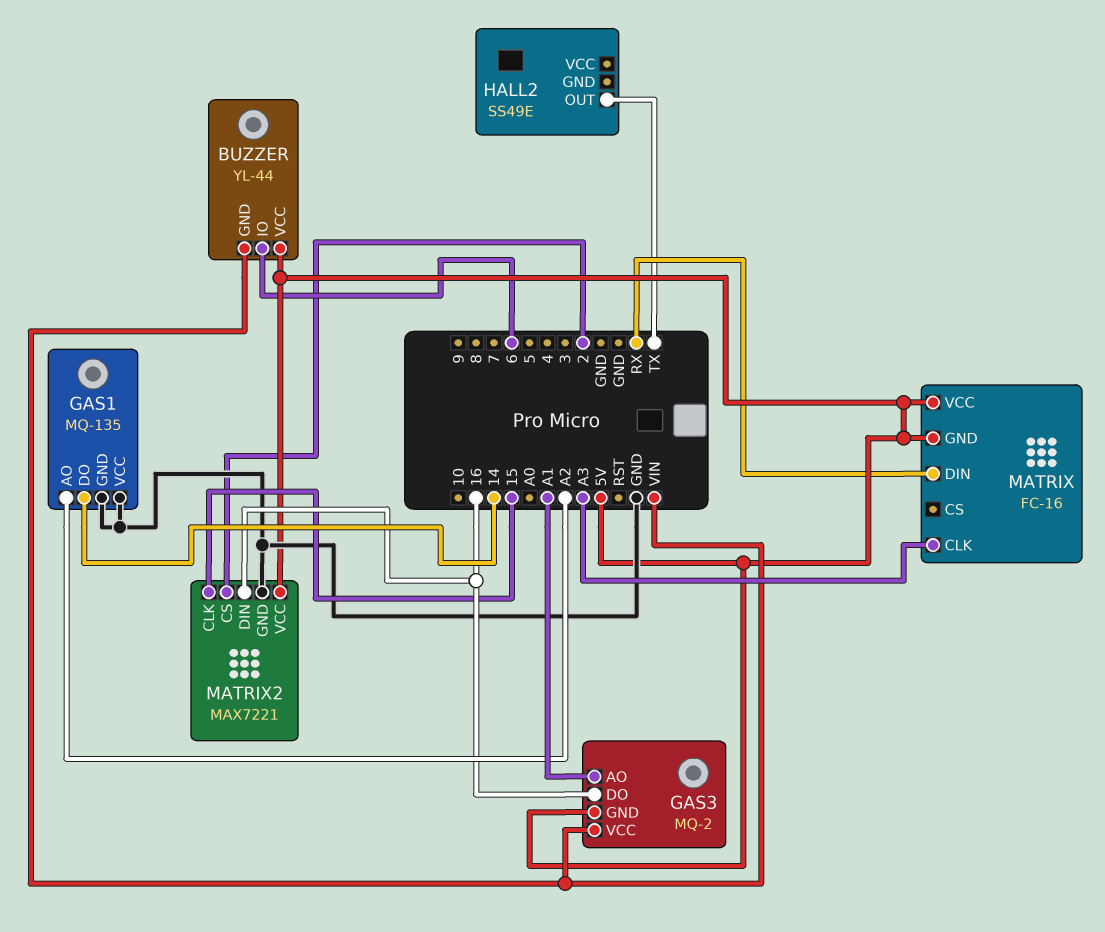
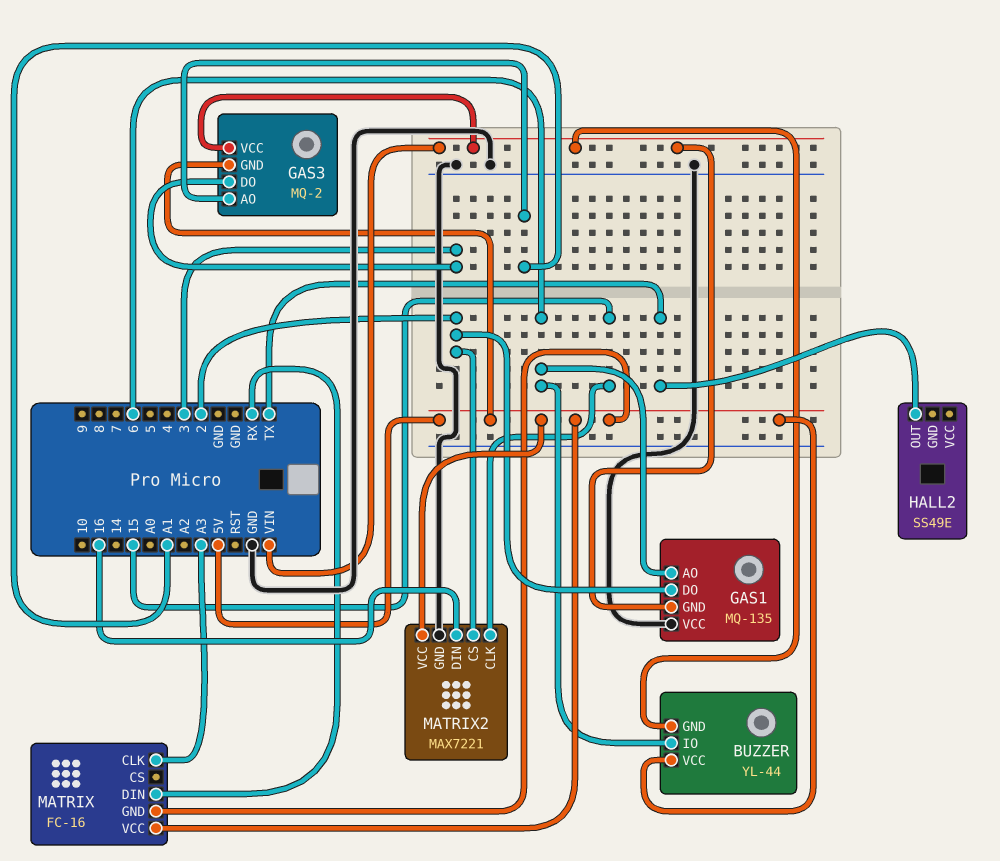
GAS1 pin AO: A2 -> 6
GAS1 pin DO: 14 -> 2
GAS1 pin GND: GND -> VIN
GAS3 pin DO: 16 -> 3

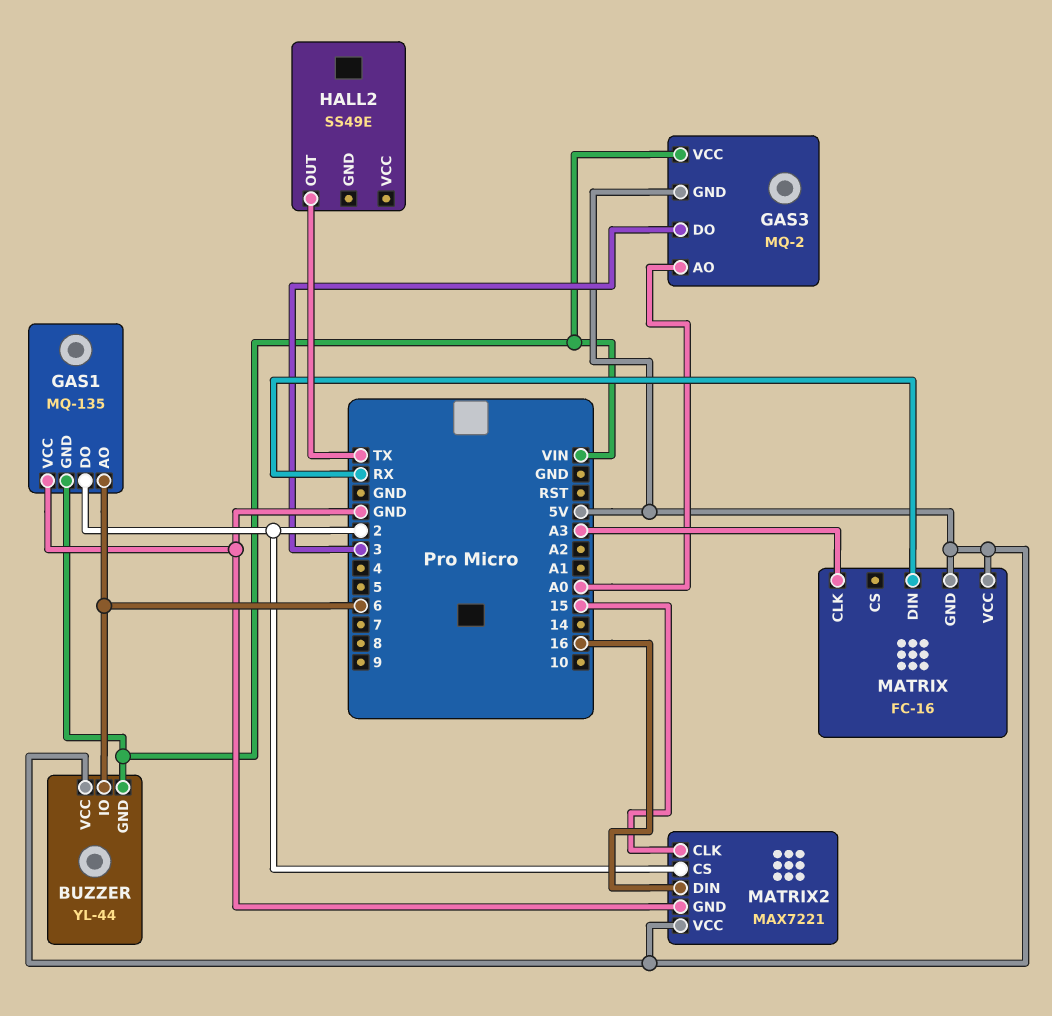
GAS3 pin AO: A1 -> A0

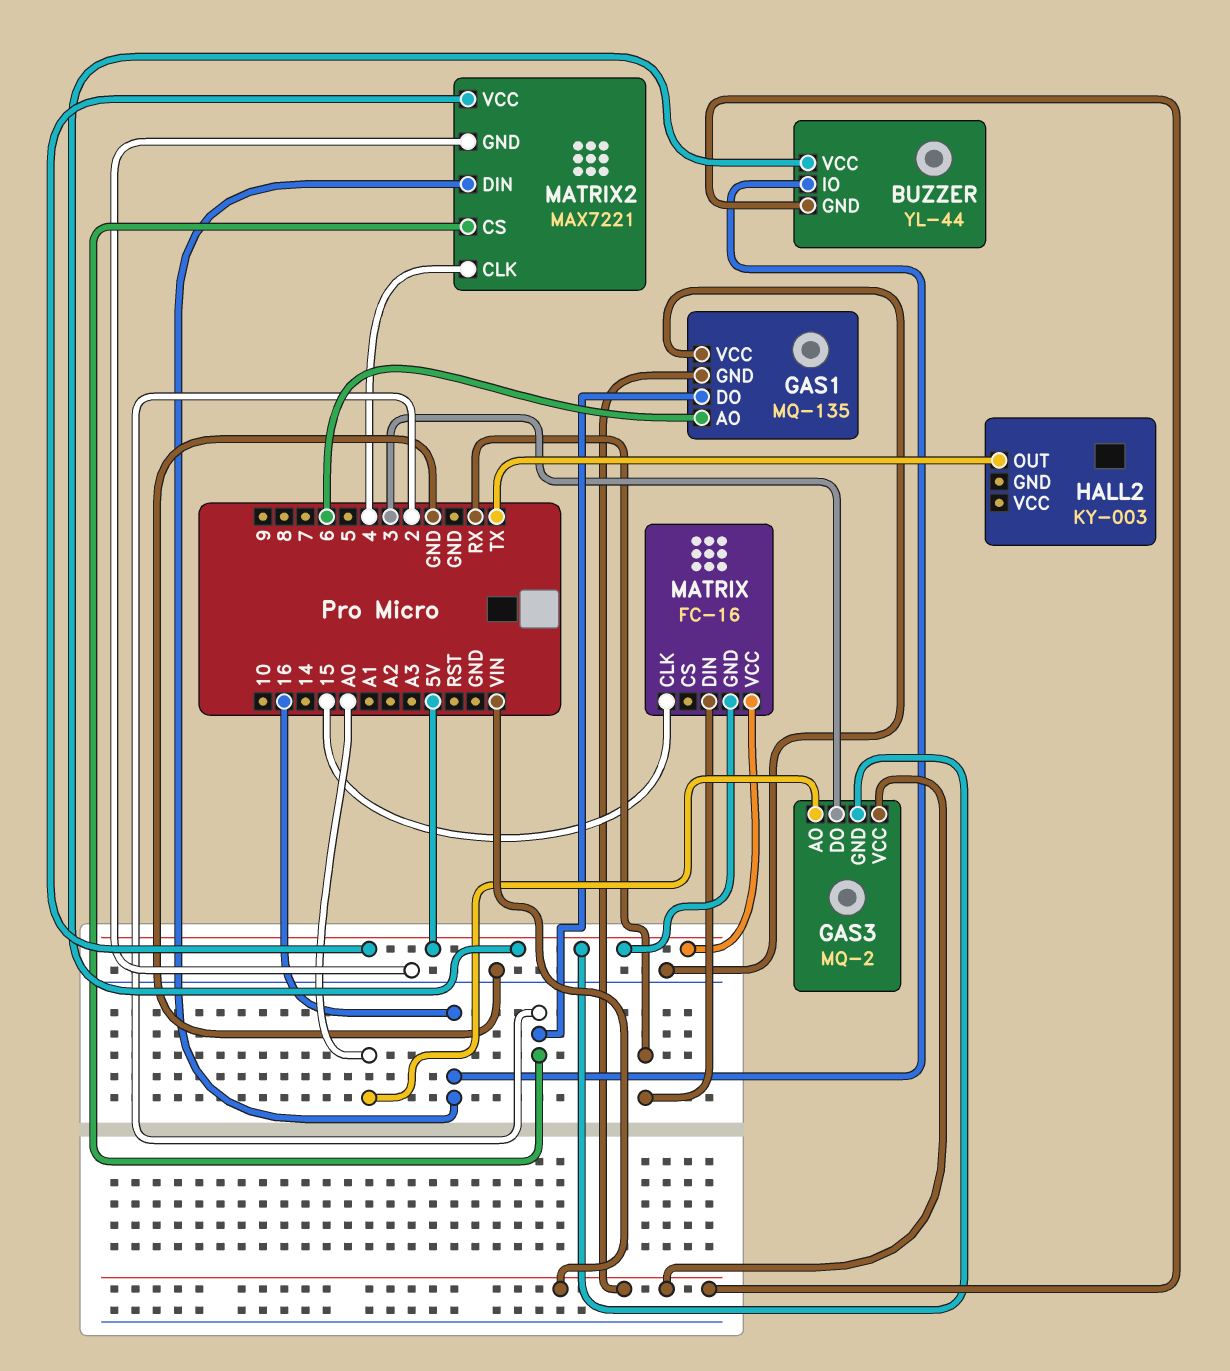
BUZZER pin IO: 6 -> 16
HALL2: SS49E -> KY-003
MATRIX pin CLK: A3 -> 15
MATRIX2 pin CLK: 15 -> 4

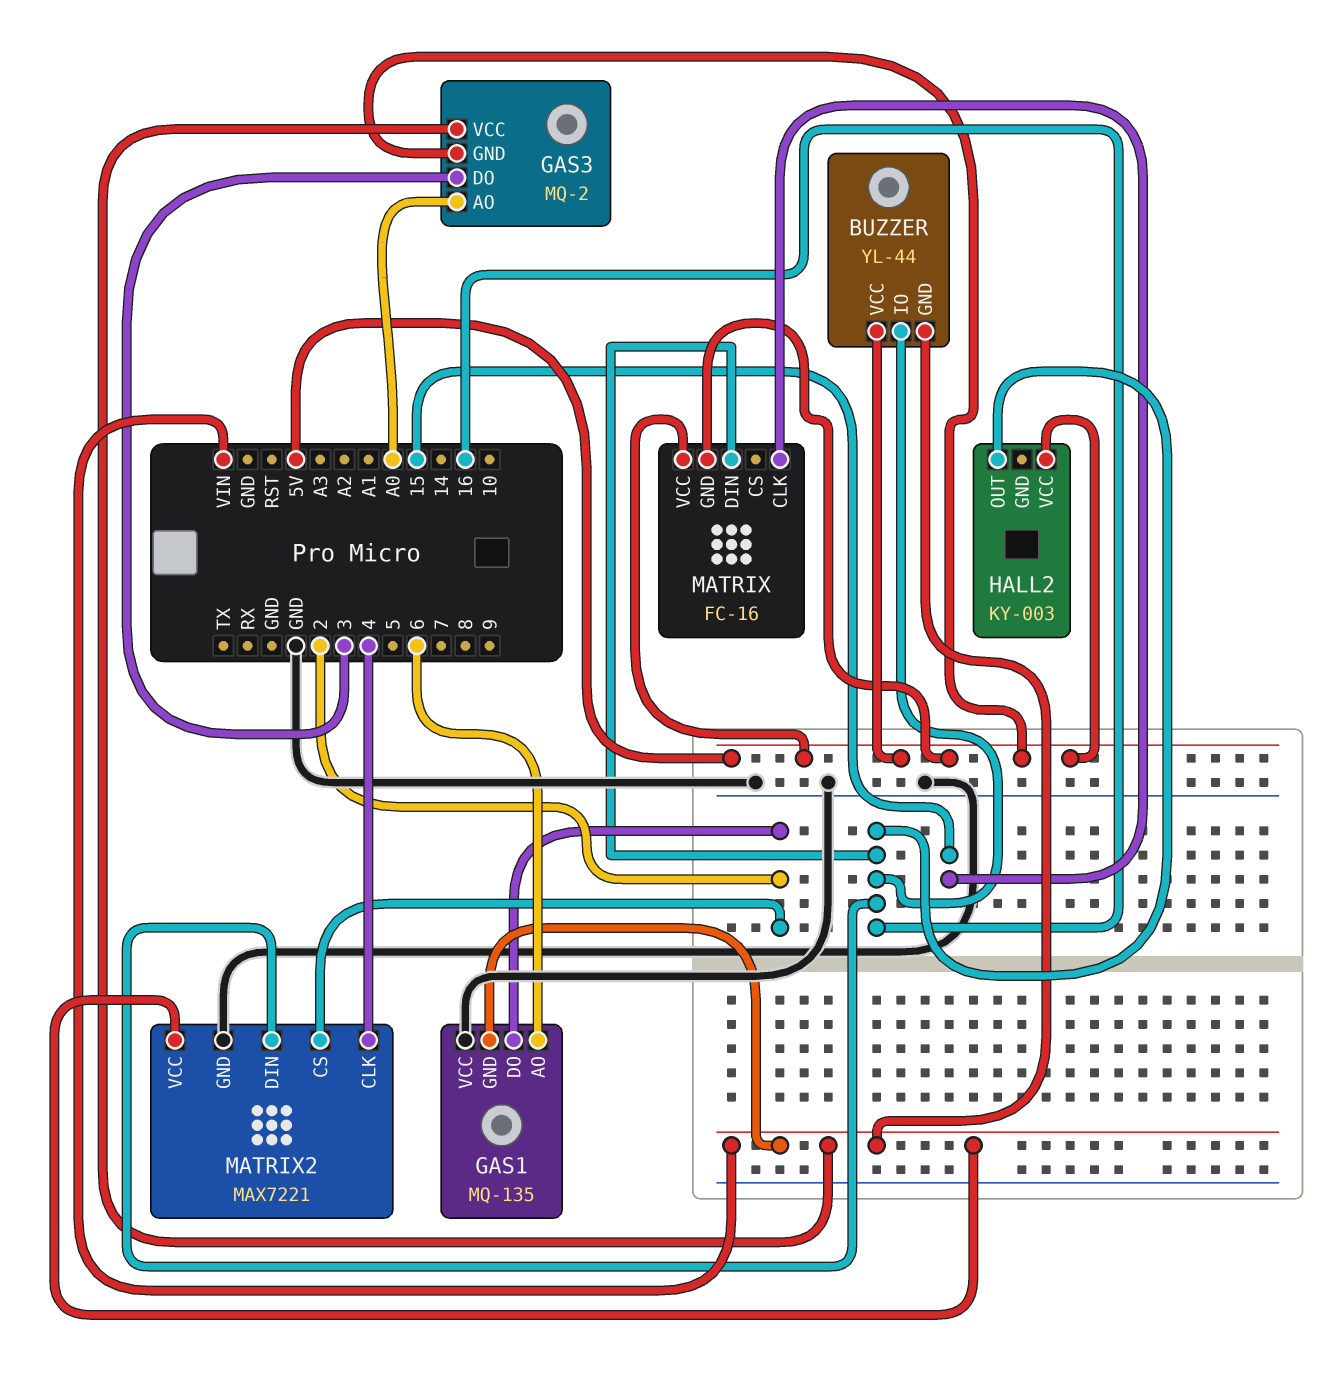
HALL2 pin OUT: TX -> 16
HALL2 pin VCC: none -> 5V
MATRIX pin DIN: RX -> 16
MATRIX2 pin VCC: 5V -> VIN

